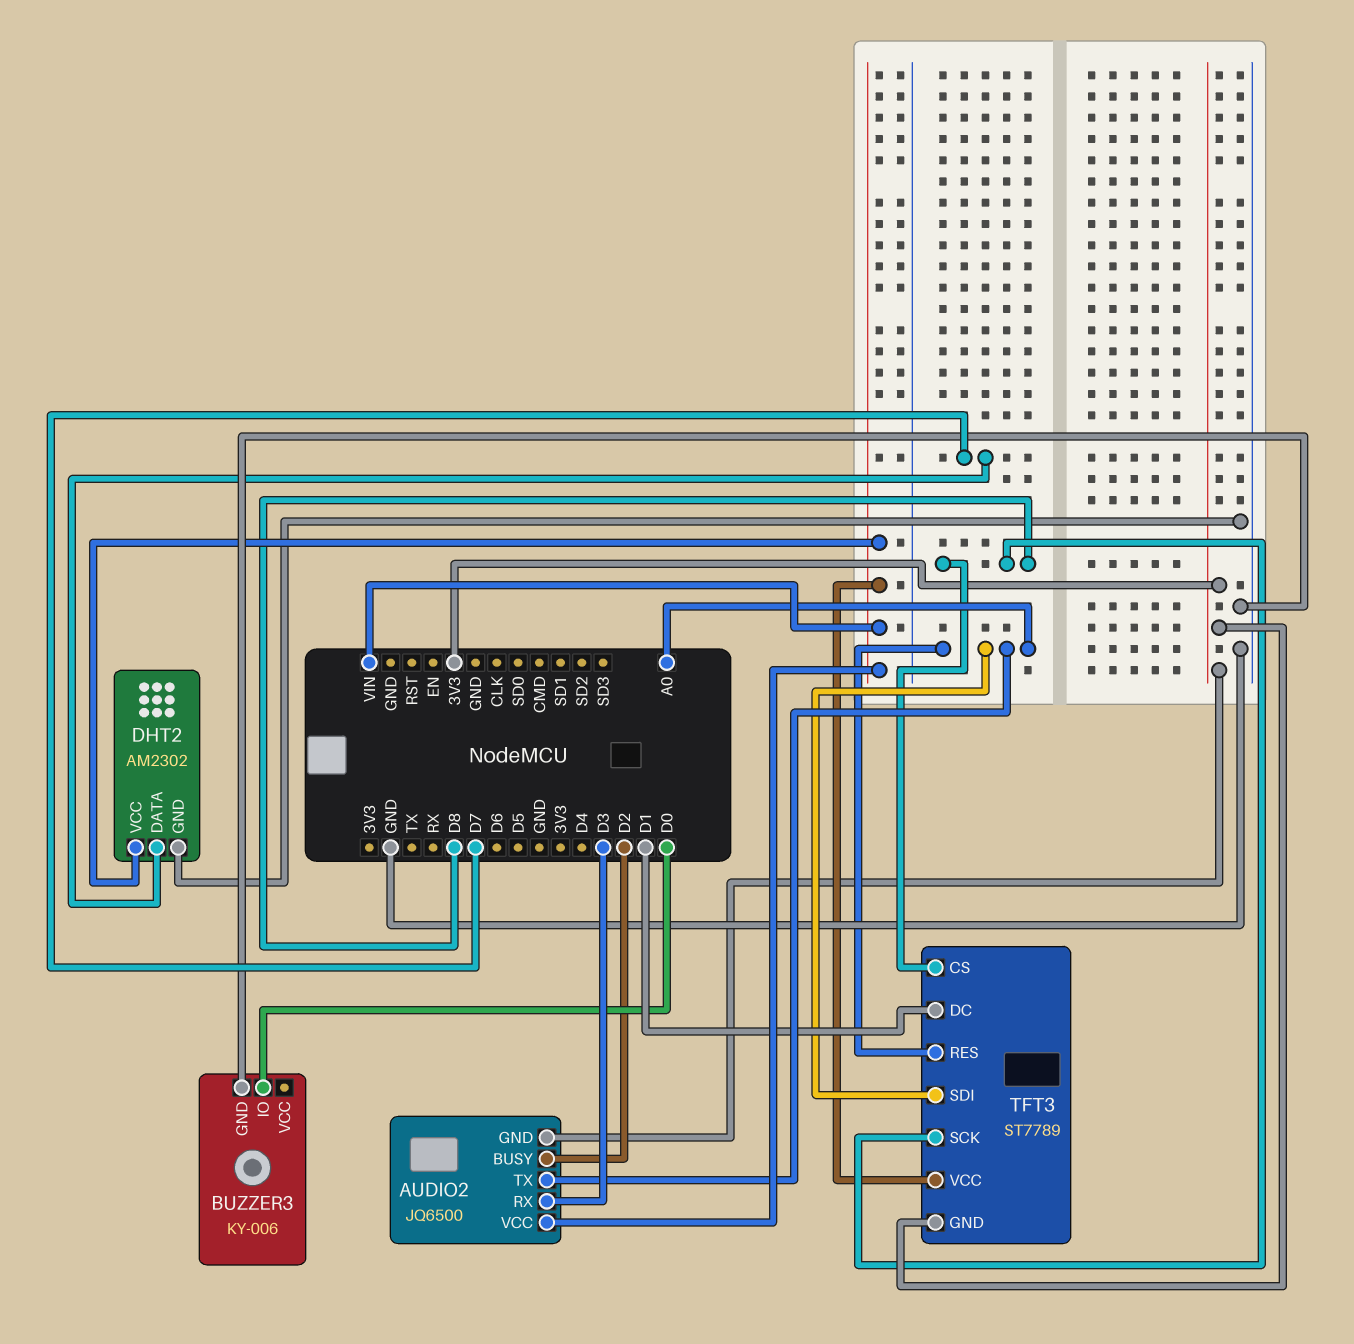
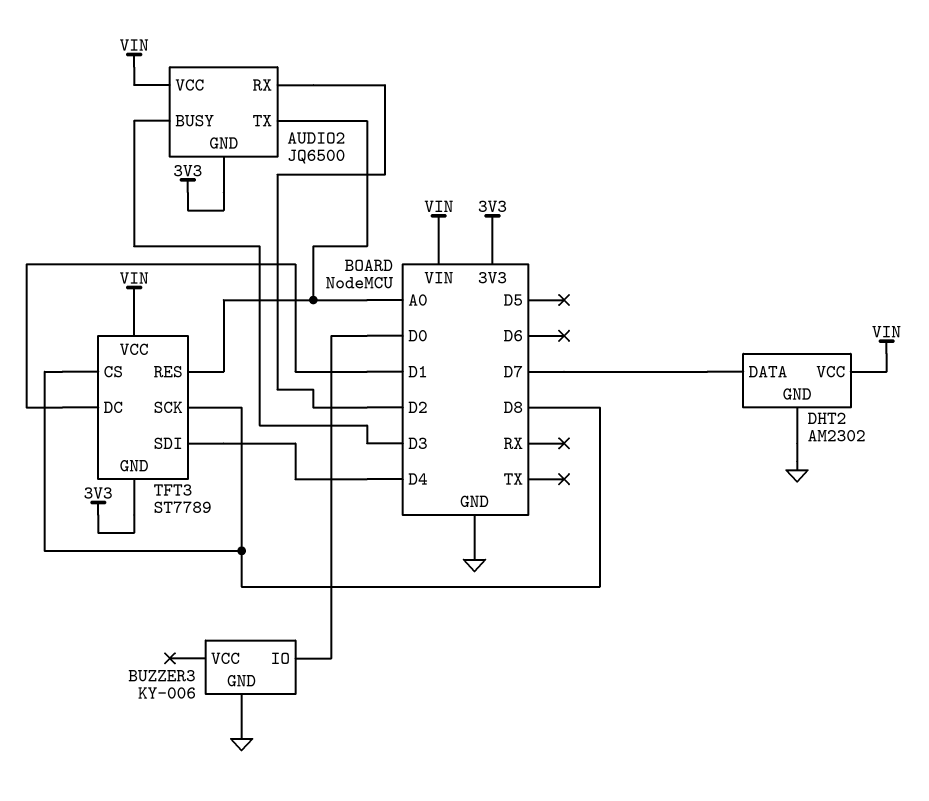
AUDIO2 pin BUSY: D2 -> D3
AUDIO2 pin RX: D3 -> D2
TFT3 pin SDI: A0 -> D4

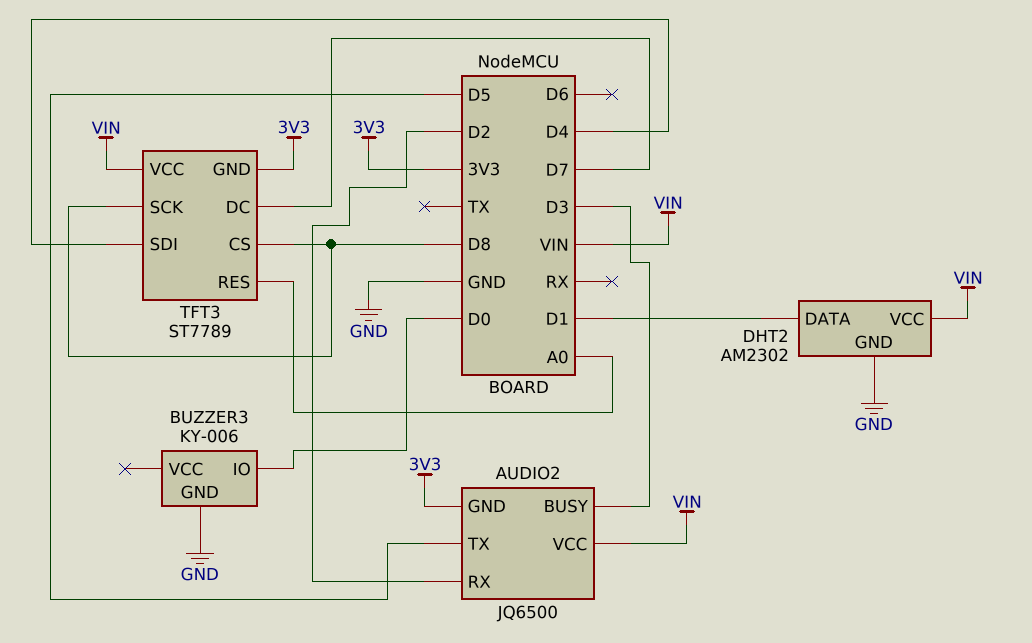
AUDIO2 pin TX: A0 -> D5
DHT2 pin DATA: D7 -> D1
TFT3 pin DC: D1 -> D7

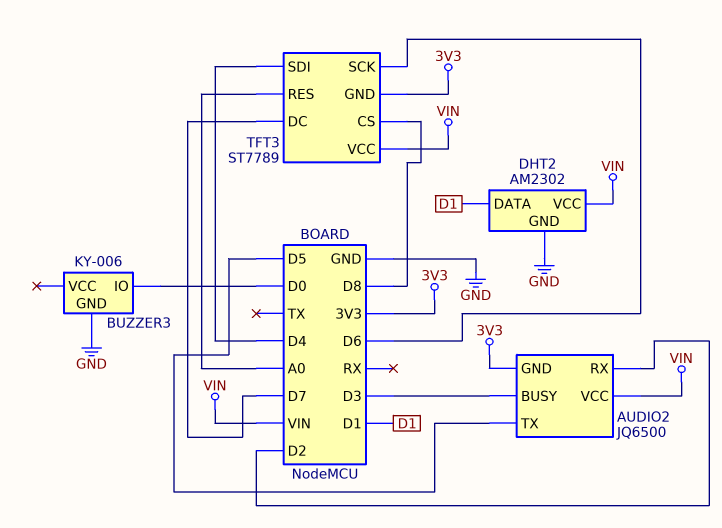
TFT3 pin SCK: D8 -> D6

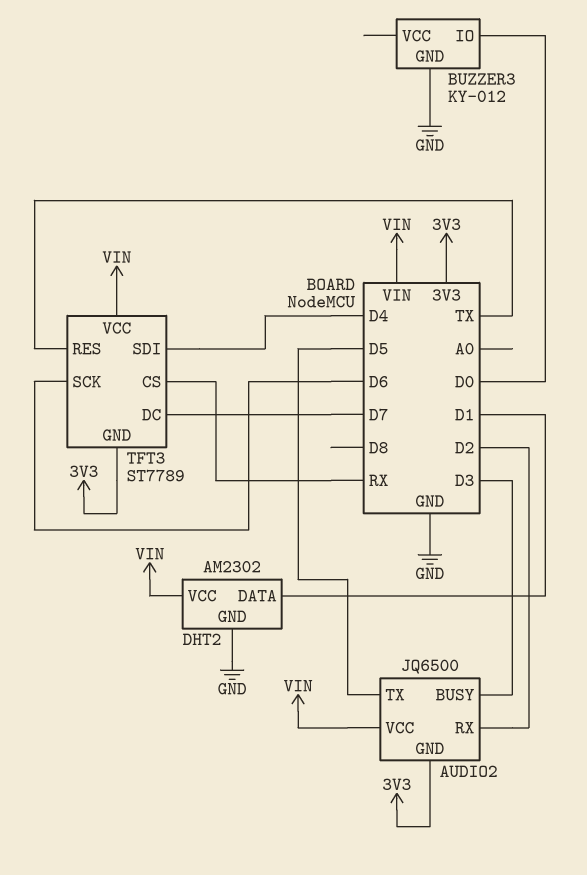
BUZZER3: KY-006 -> KY-012
TFT3 pin CS: D8 -> RX
TFT3 pin RES: A0 -> TX

